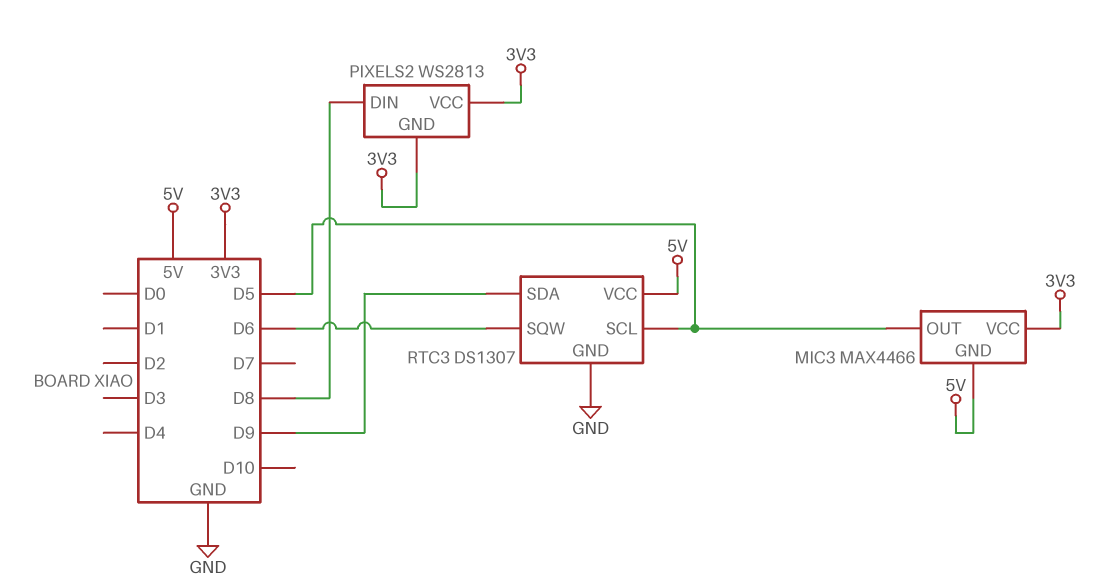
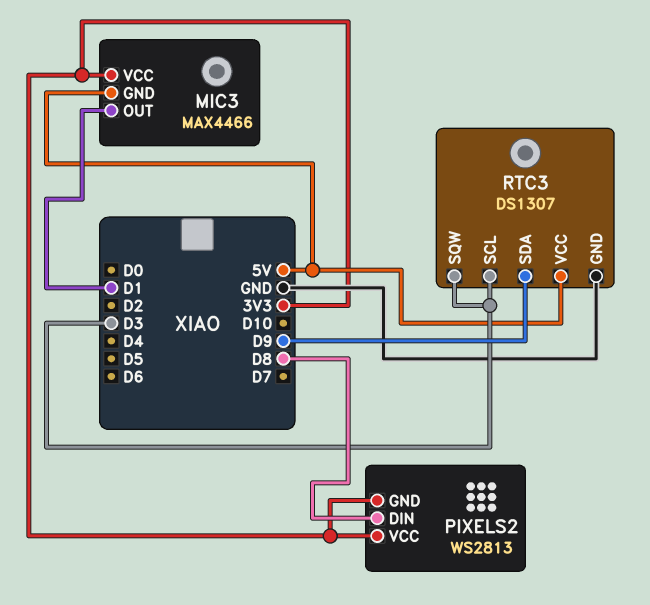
MIC3 pin OUT: D5 -> D1
RTC3 pin SCL: D5 -> D3
RTC3 pin SQW: D6 -> D3

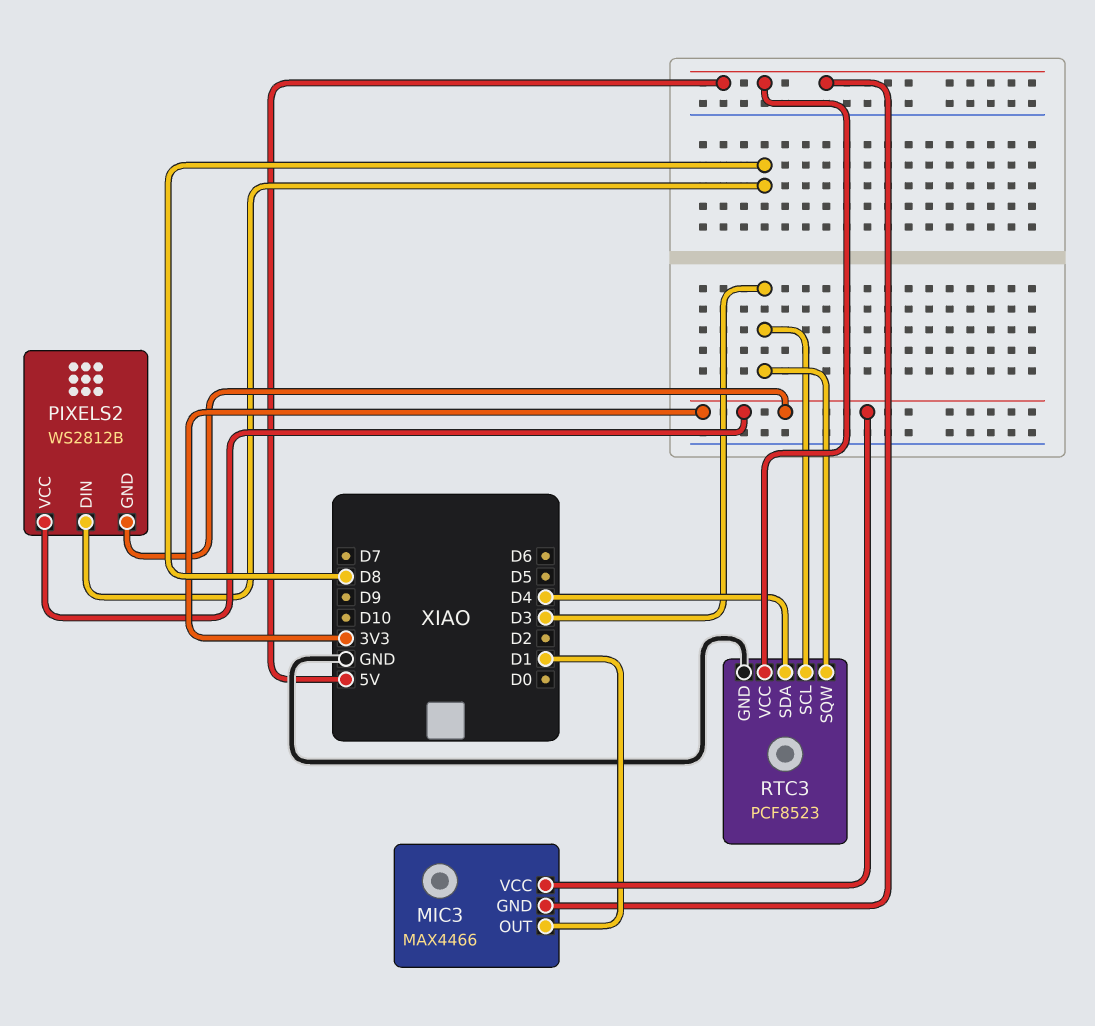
PIXELS2: WS2813 -> WS2812B
RTC3: DS1307 -> PCF8523
RTC3 pin SDA: D9 -> D4

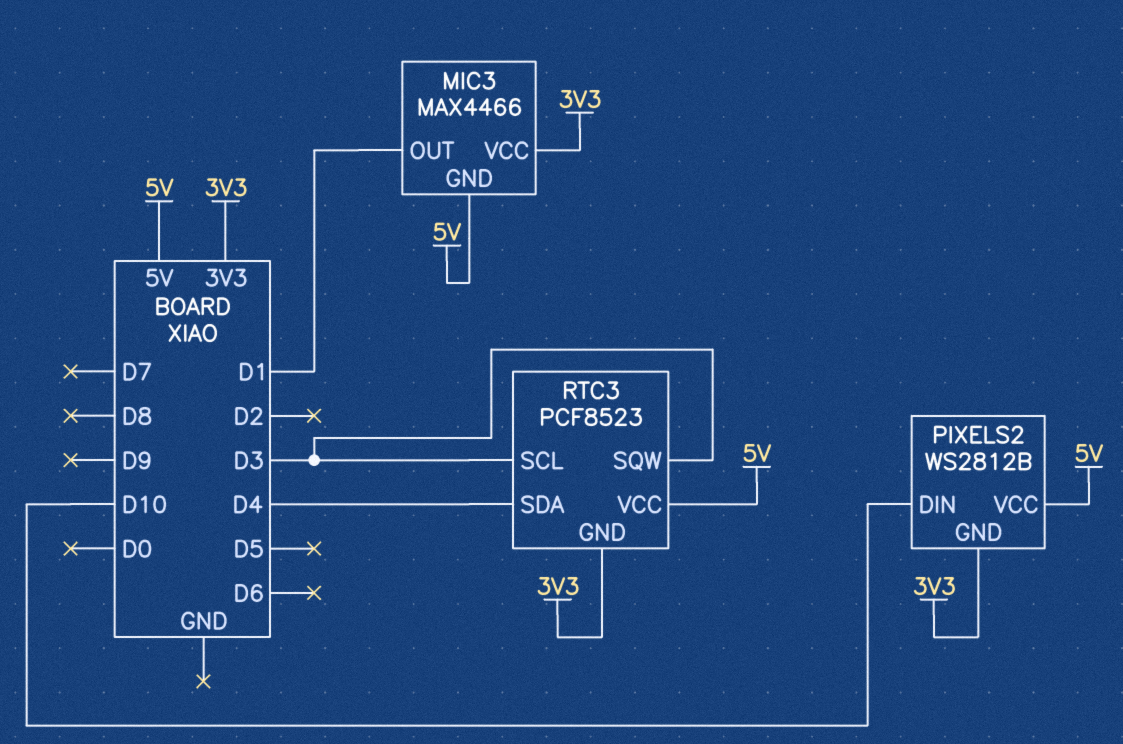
PIXELS2 pin DIN: D8 -> D10
PIXELS2 pin VCC: 3V3 -> 5V
RTC3 pin GND: GND -> 3V3

